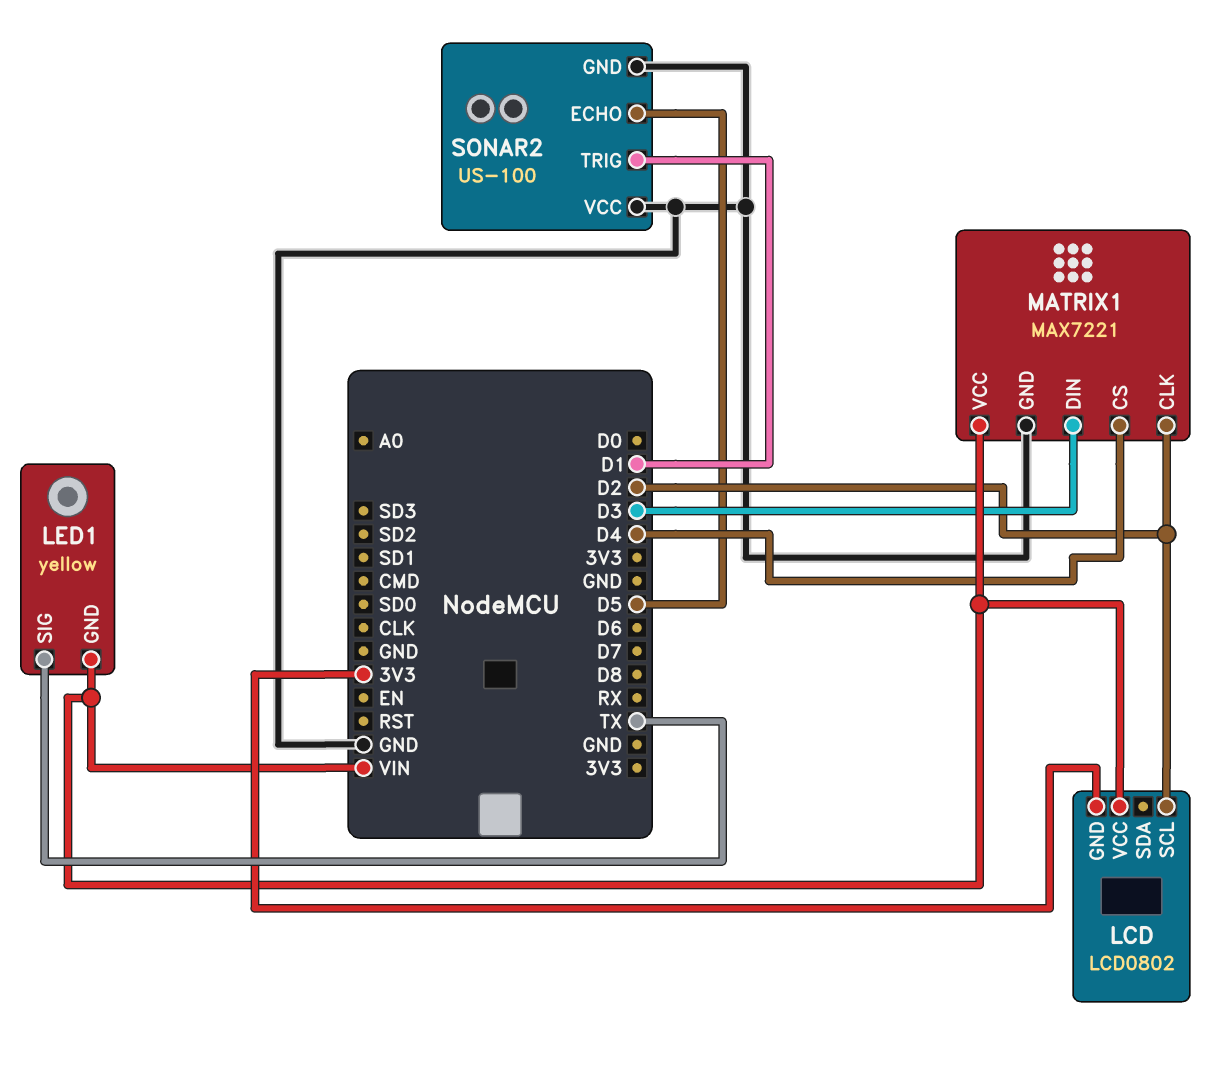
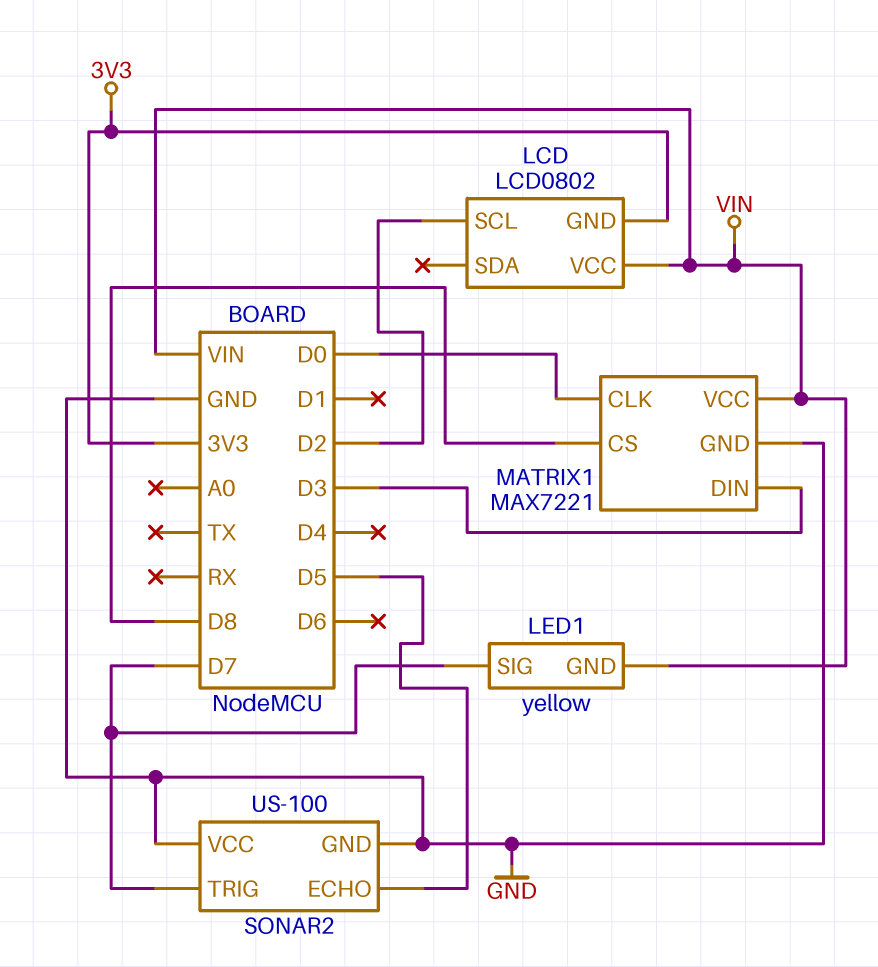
LED1 pin SIG: TX -> D7
MATRIX1 pin CLK: D2 -> D0
MATRIX1 pin CS: D4 -> D8
SONAR2 pin TRIG: D1 -> D7

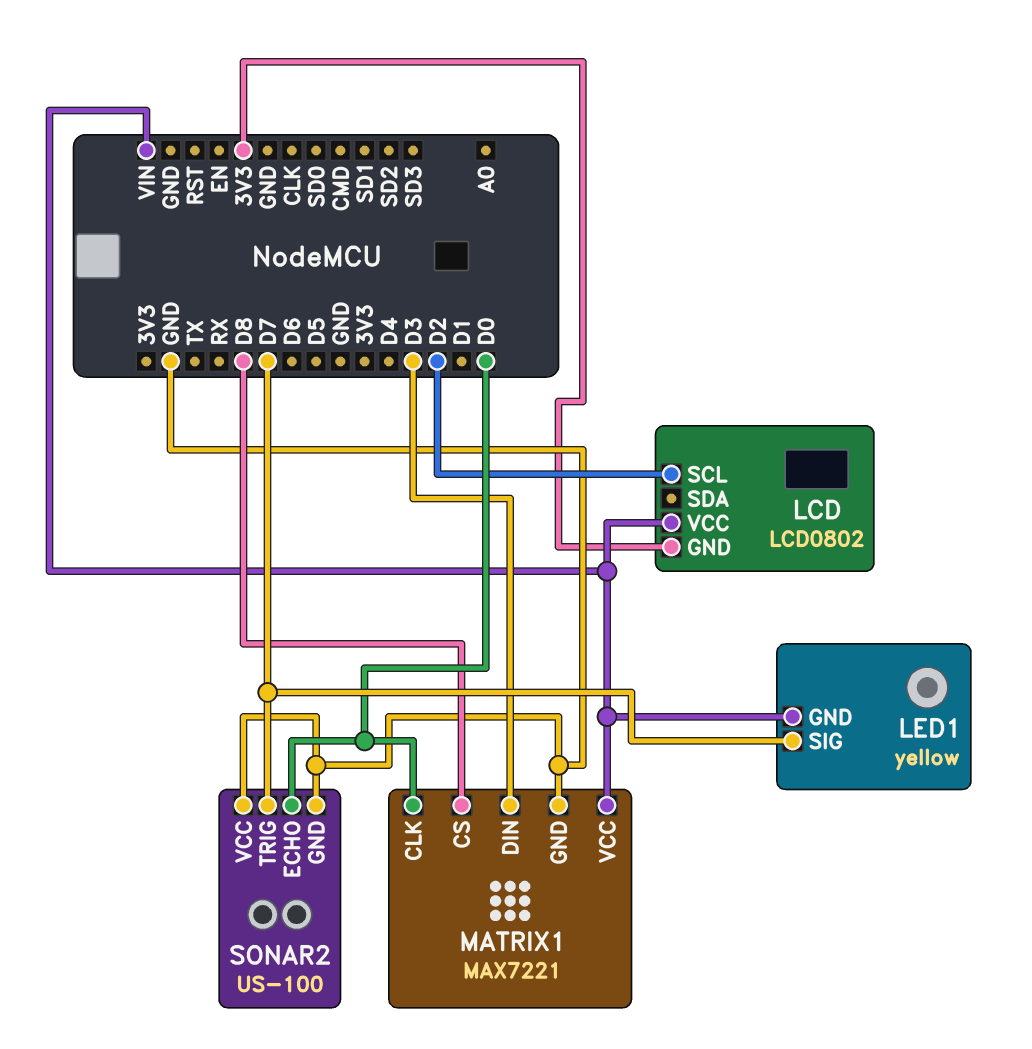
SONAR2 pin ECHO: D5 -> D0

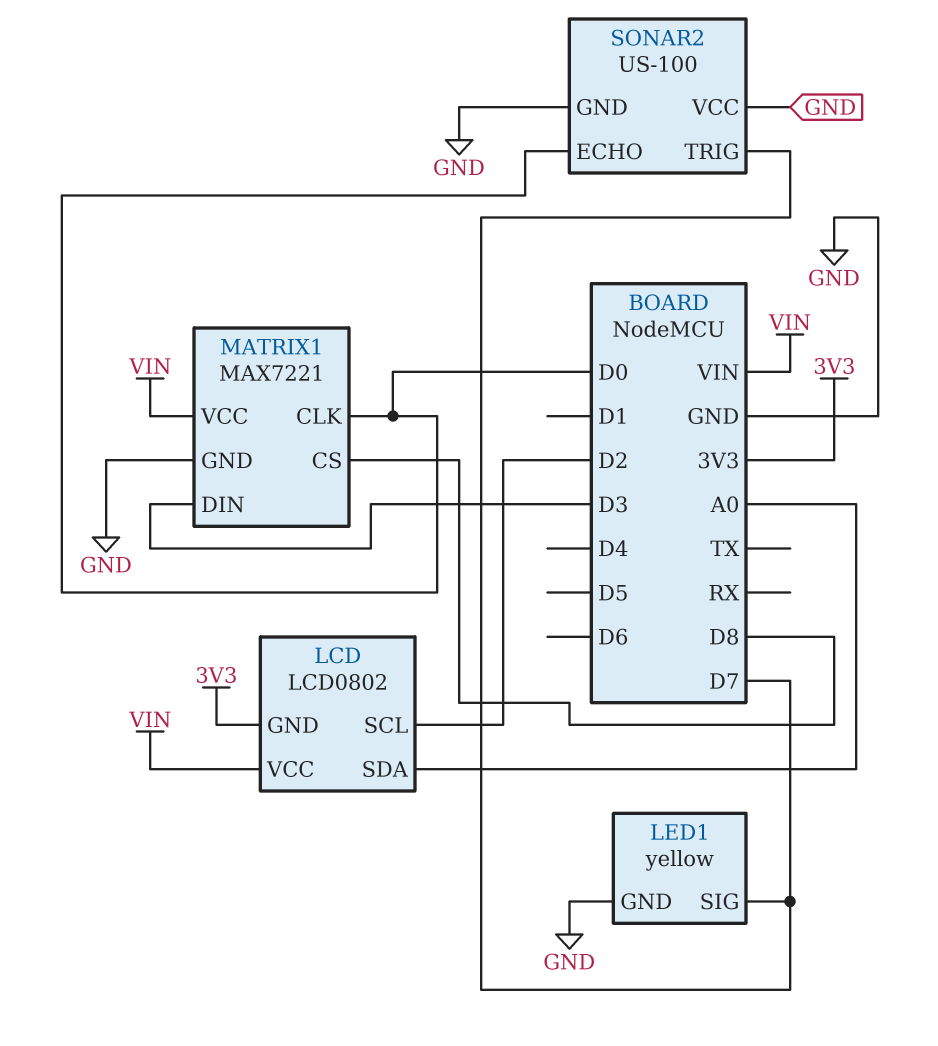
LCD pin SDA: none -> A0
LED1 pin GND: VIN -> GND

